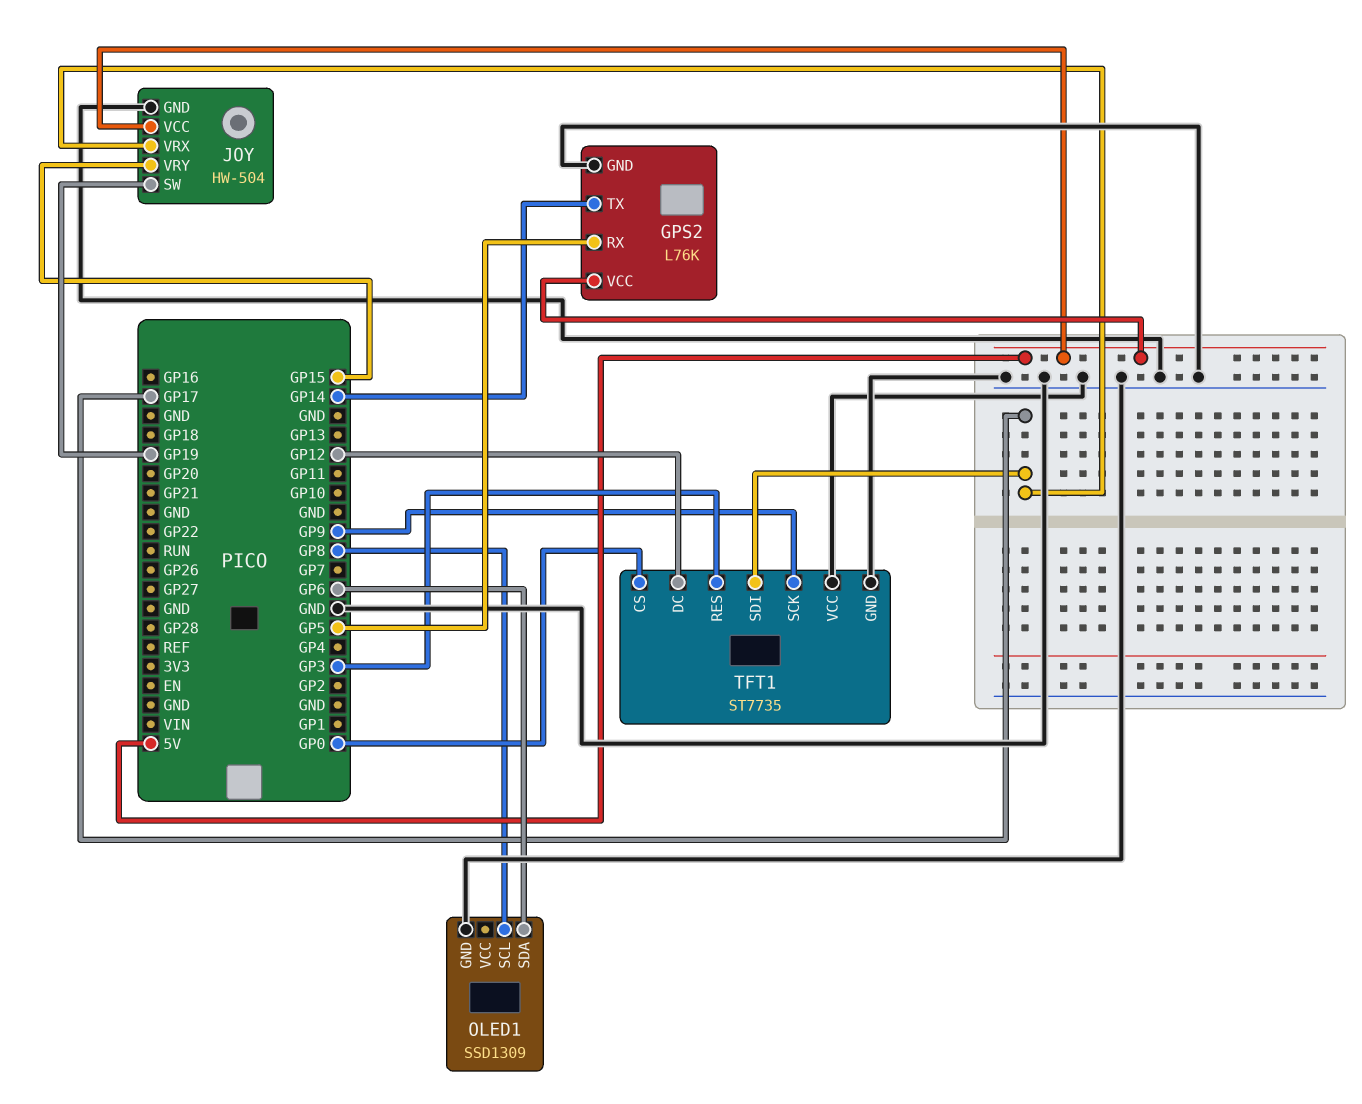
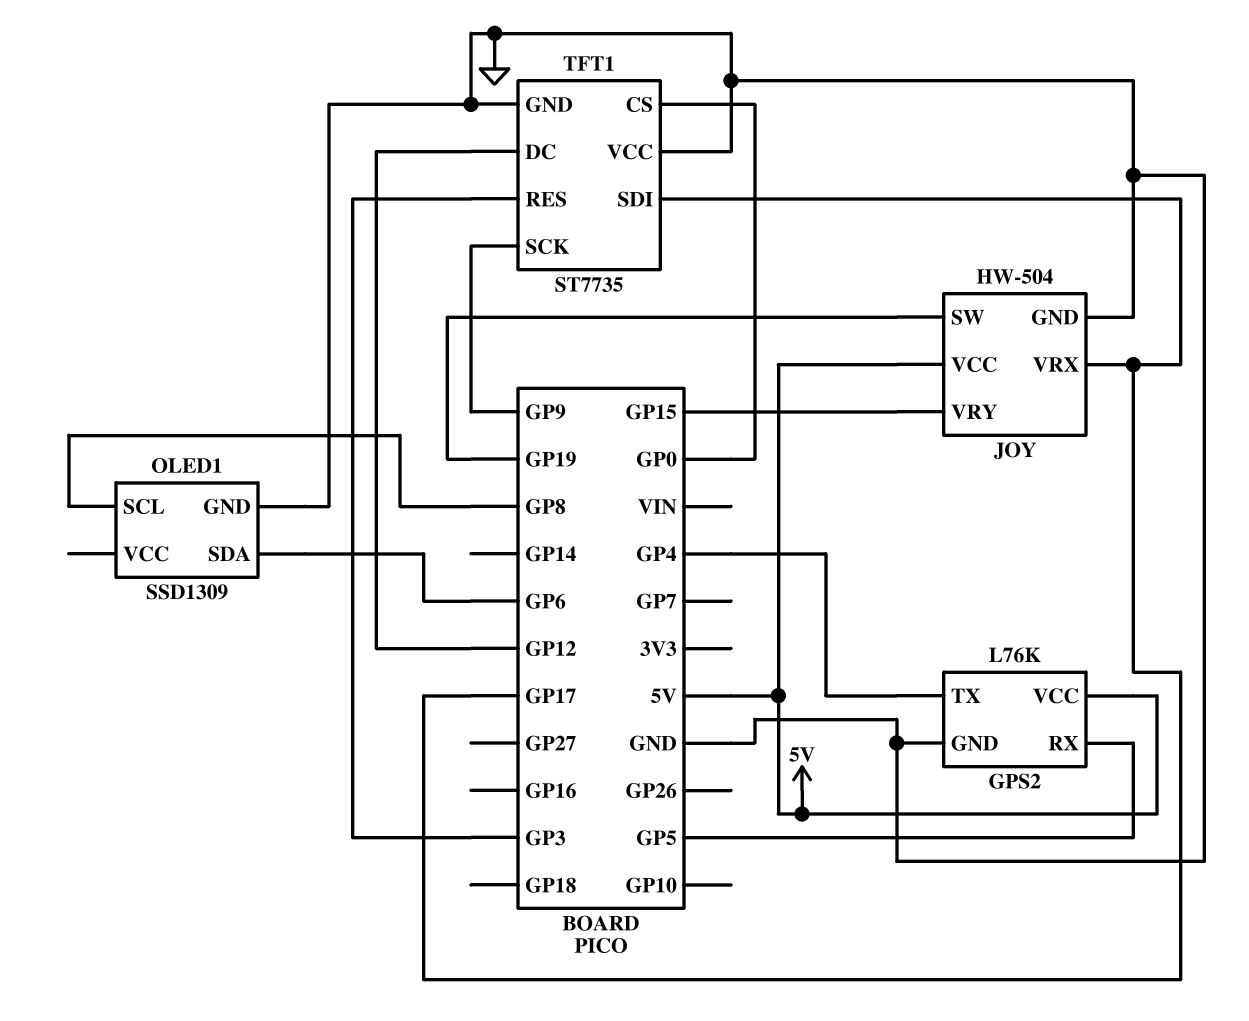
GPS2 pin TX: GP14 -> GP4

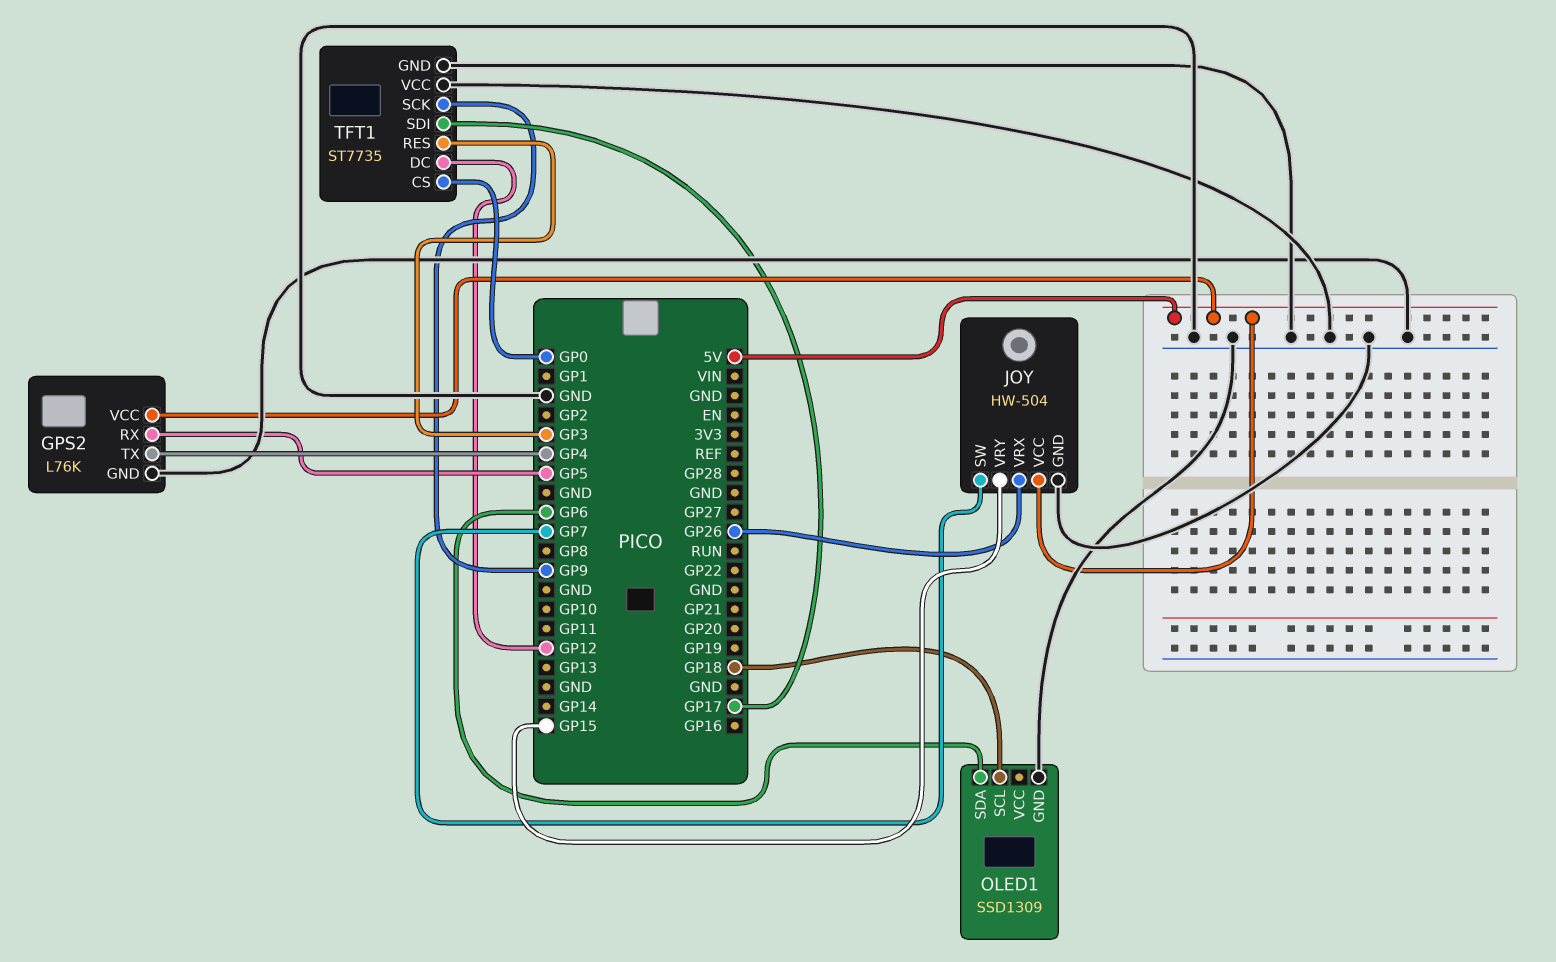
JOY pin SW: GP19 -> GP7
JOY pin VRX: GP17 -> GP26
OLED1 pin SCL: GP8 -> GP18

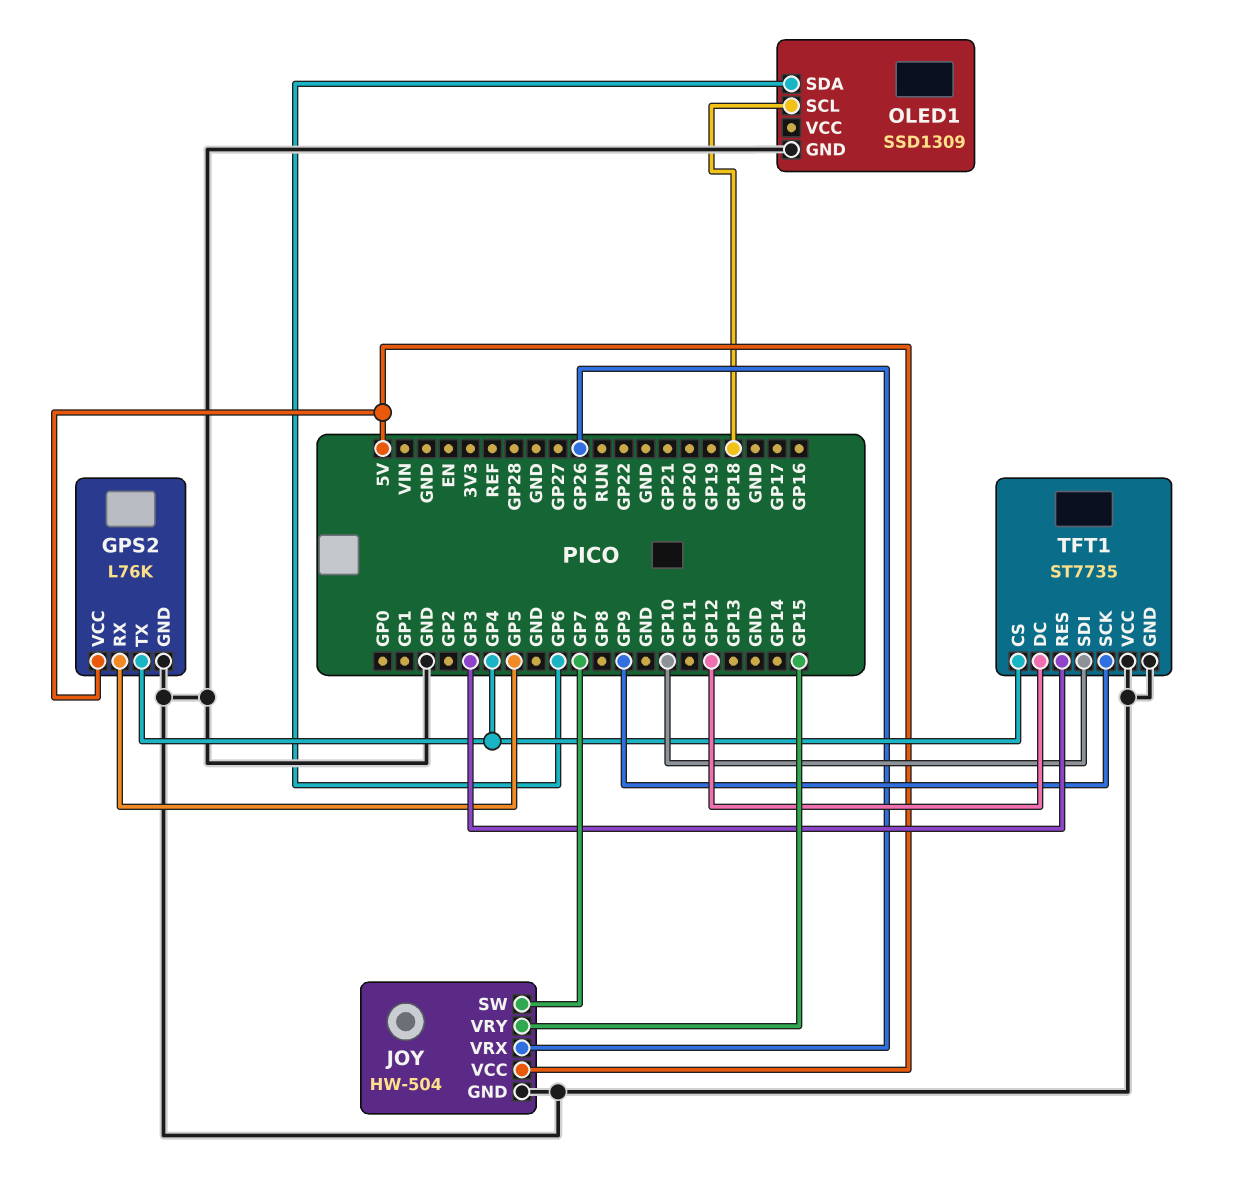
TFT1 pin CS: GP0 -> GP4
TFT1 pin SDI: GP17 -> GP10

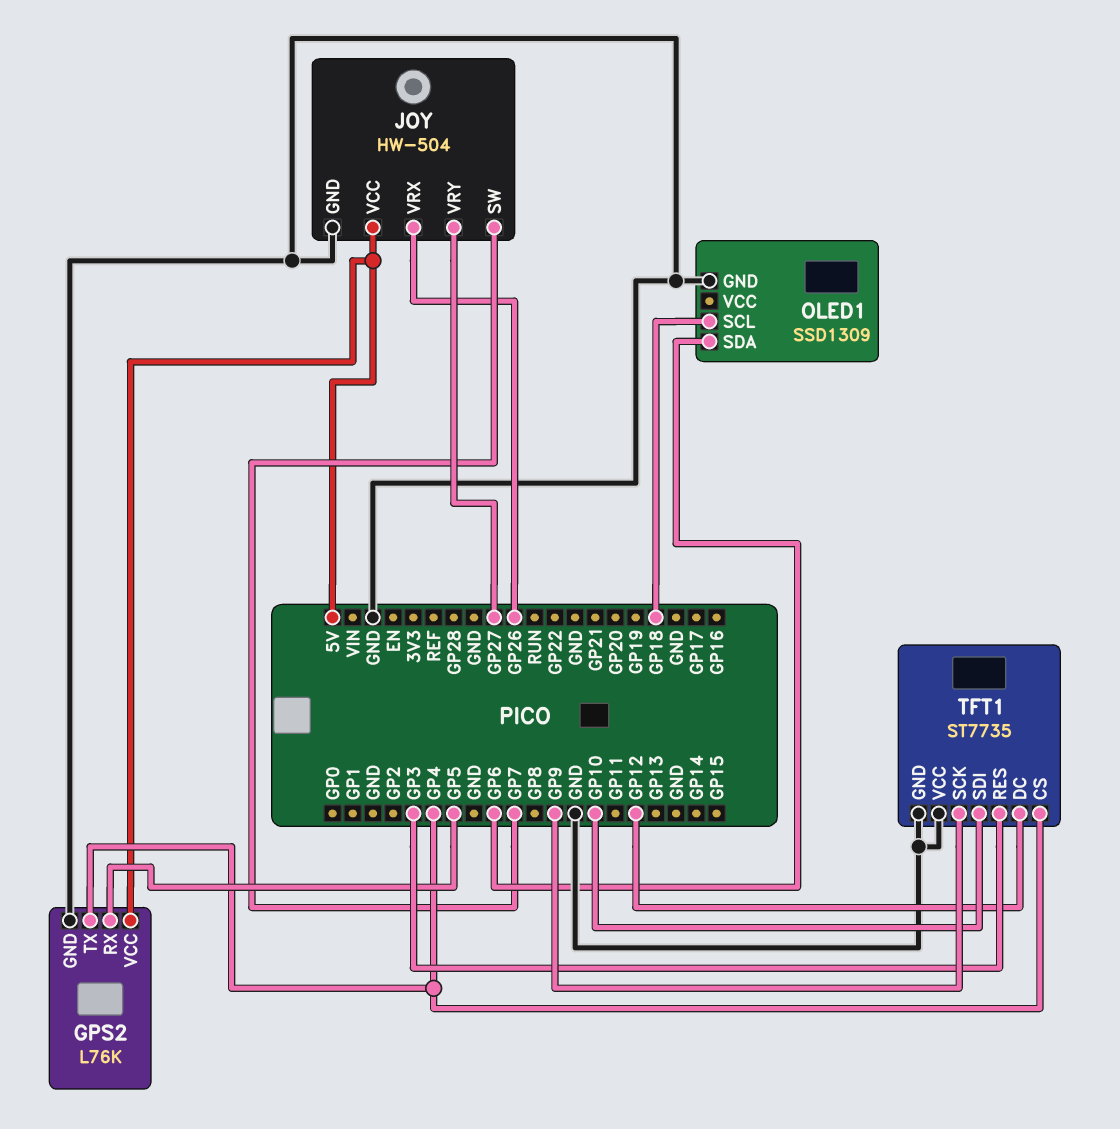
JOY pin VRY: GP15 -> GP27

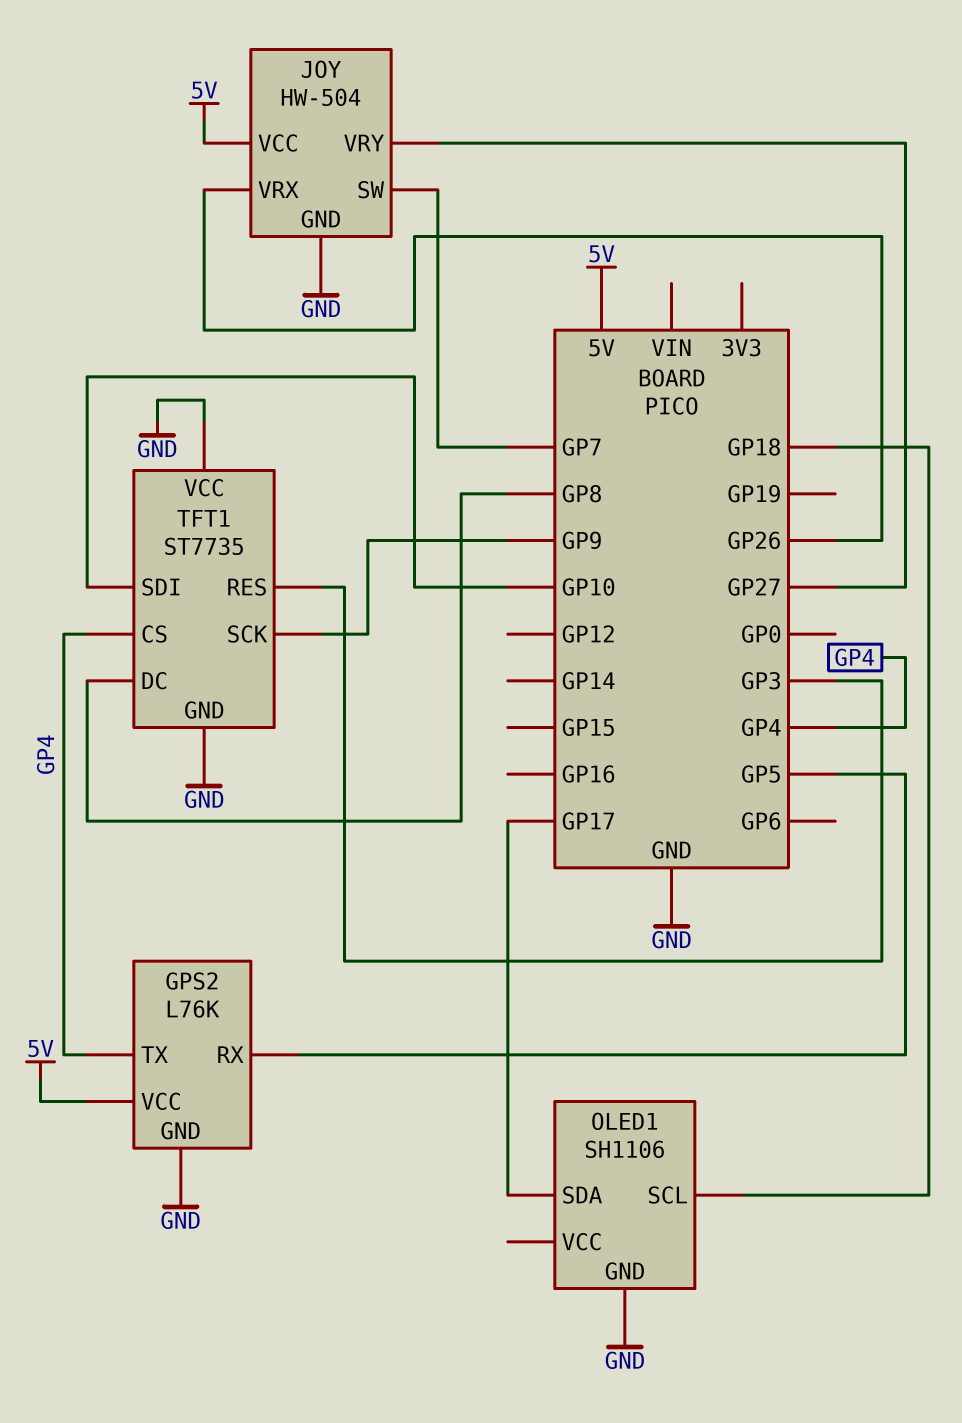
OLED1: SSD1309 -> SH1106
OLED1 pin SDA: GP6 -> GP17
TFT1 pin DC: GP12 -> GP8

